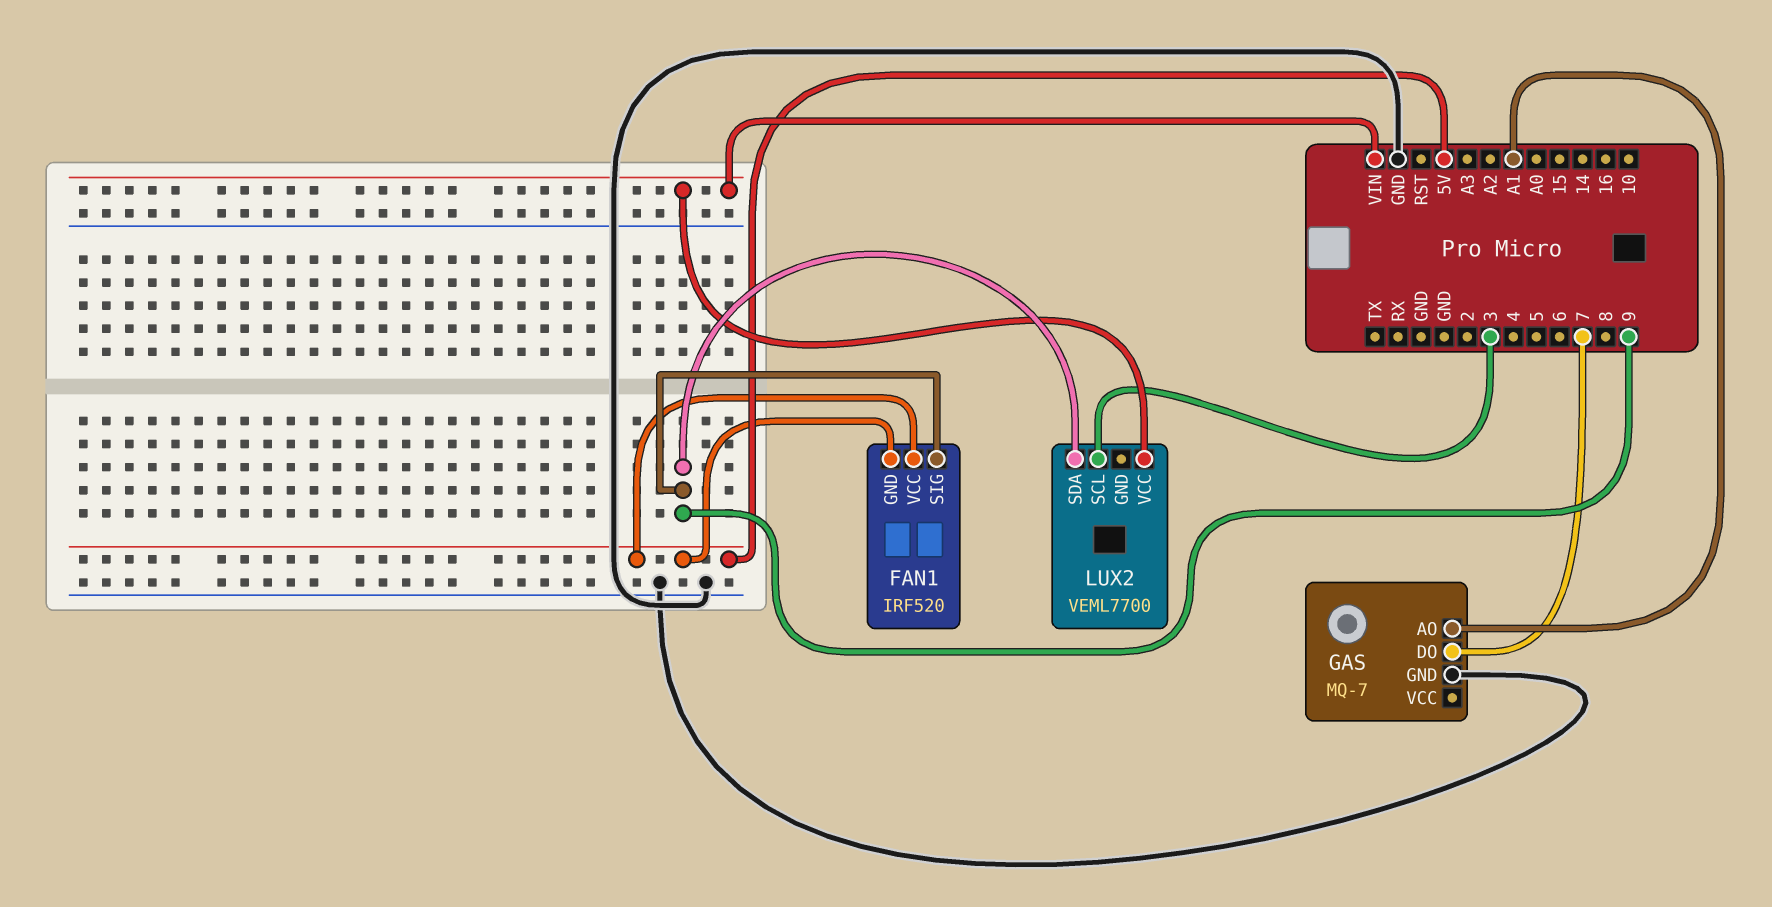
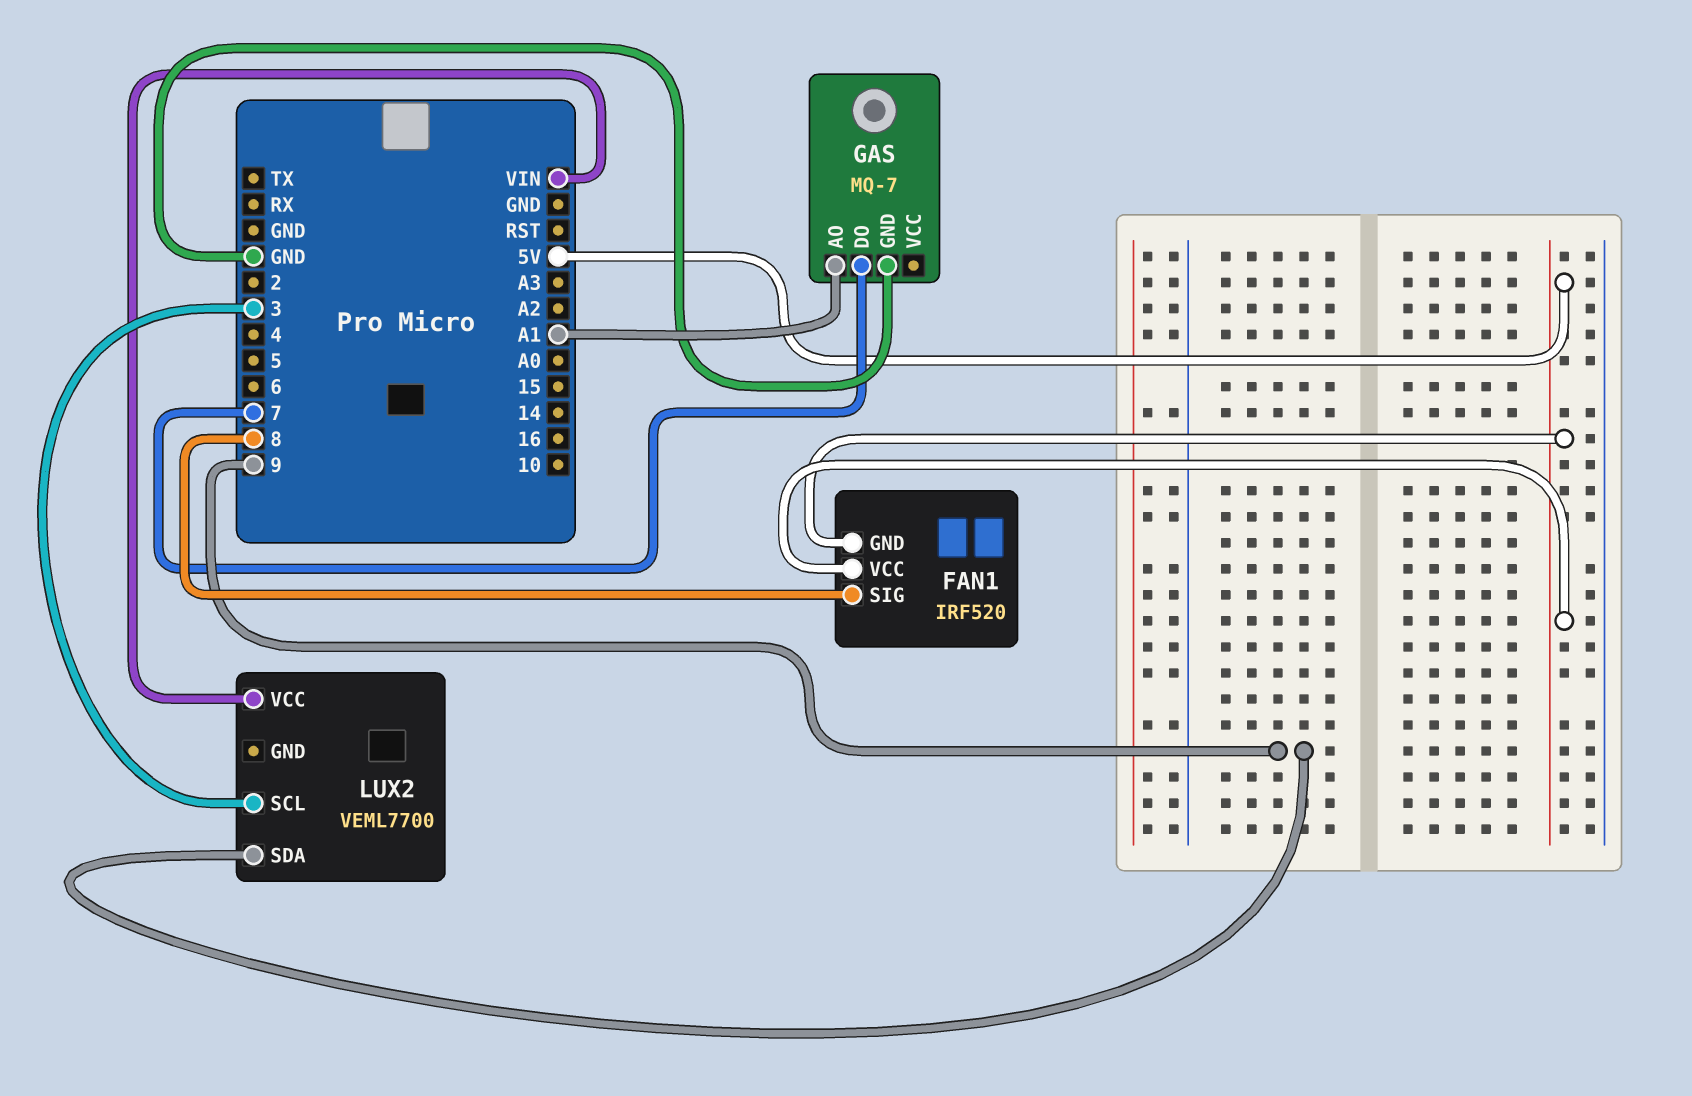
FAN1 pin SIG: 9 -> 8

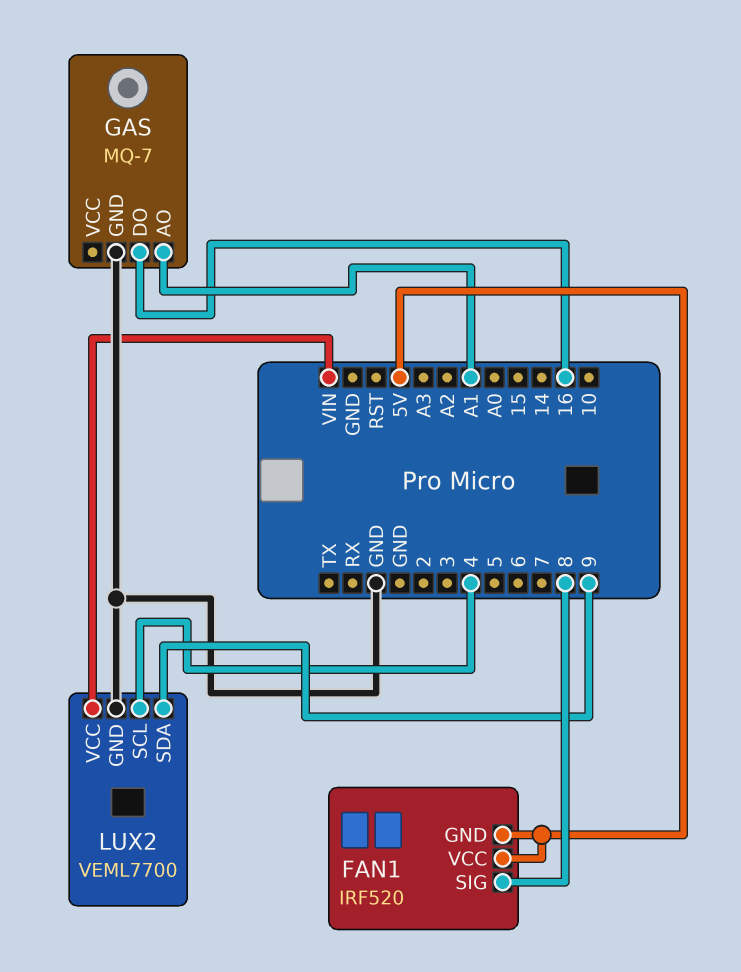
GAS pin DO: 7 -> 16
LUX2 pin GND: none -> GND
LUX2 pin SCL: 3 -> 4

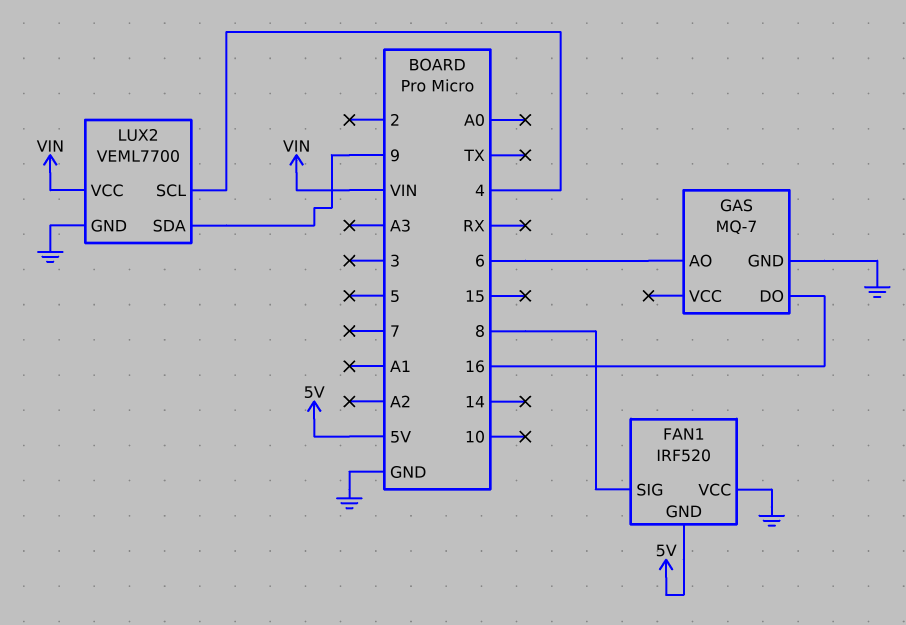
FAN1 pin VCC: 5V -> GND
GAS pin AO: A1 -> 6

